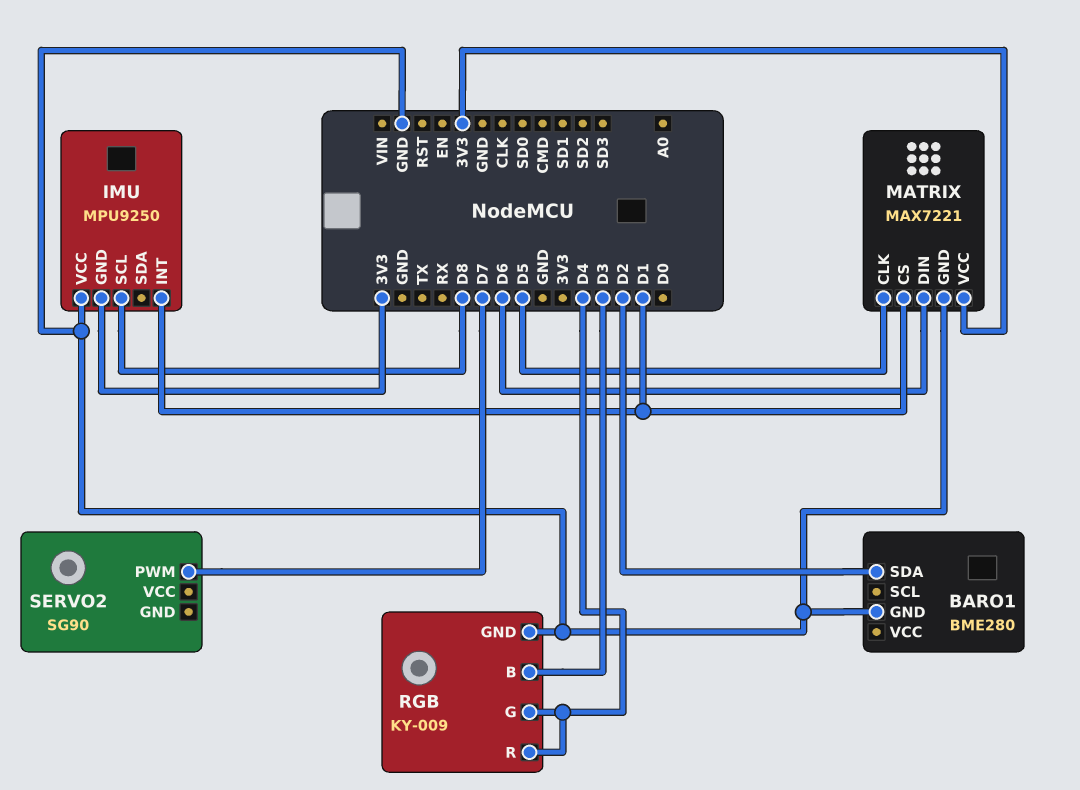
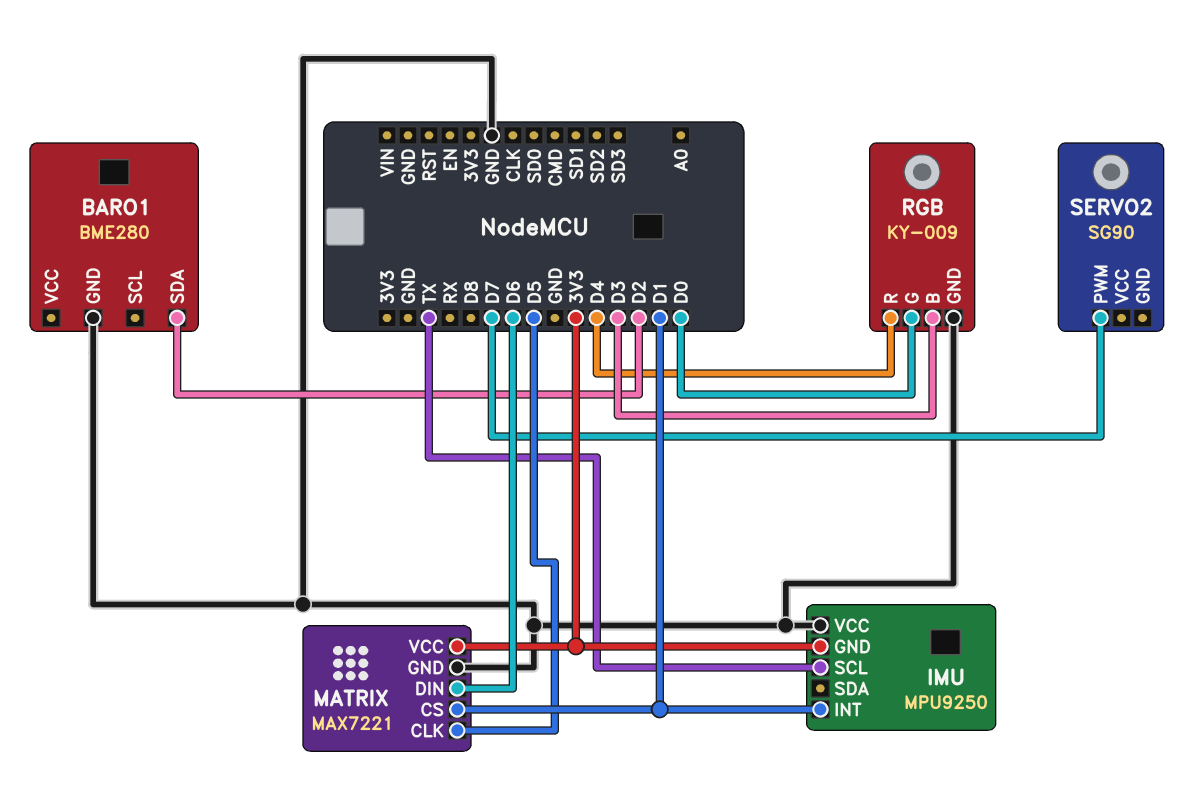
IMU pin SCL: D8 -> TX
RGB pin G: D4 -> D0

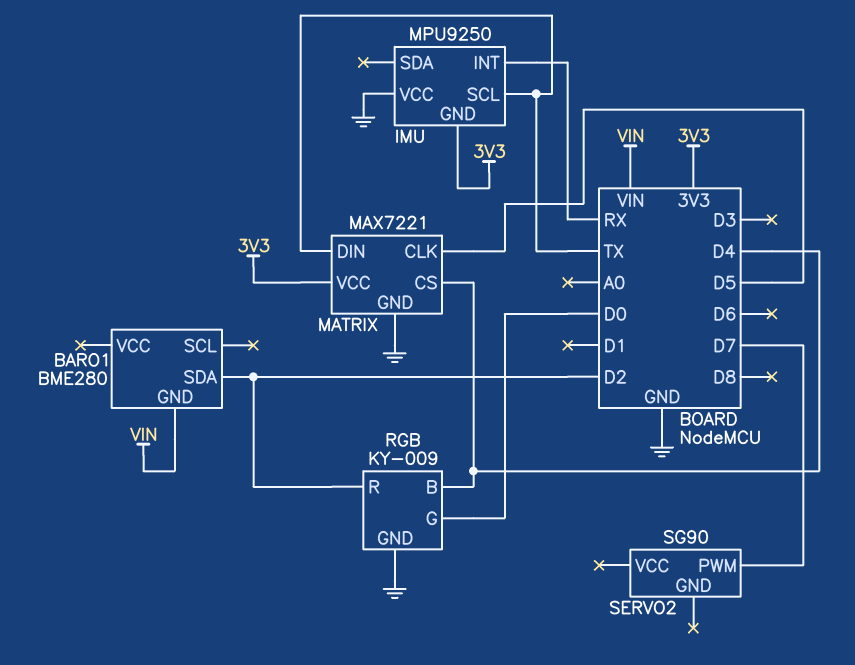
BARO1 pin GND: GND -> VIN
IMU pin INT: D1 -> RX
MATRIX pin CS: D1 -> D4
MATRIX pin DIN: D6 -> TX
RGB pin B: D3 -> D4
RGB pin R: D4 -> D2

